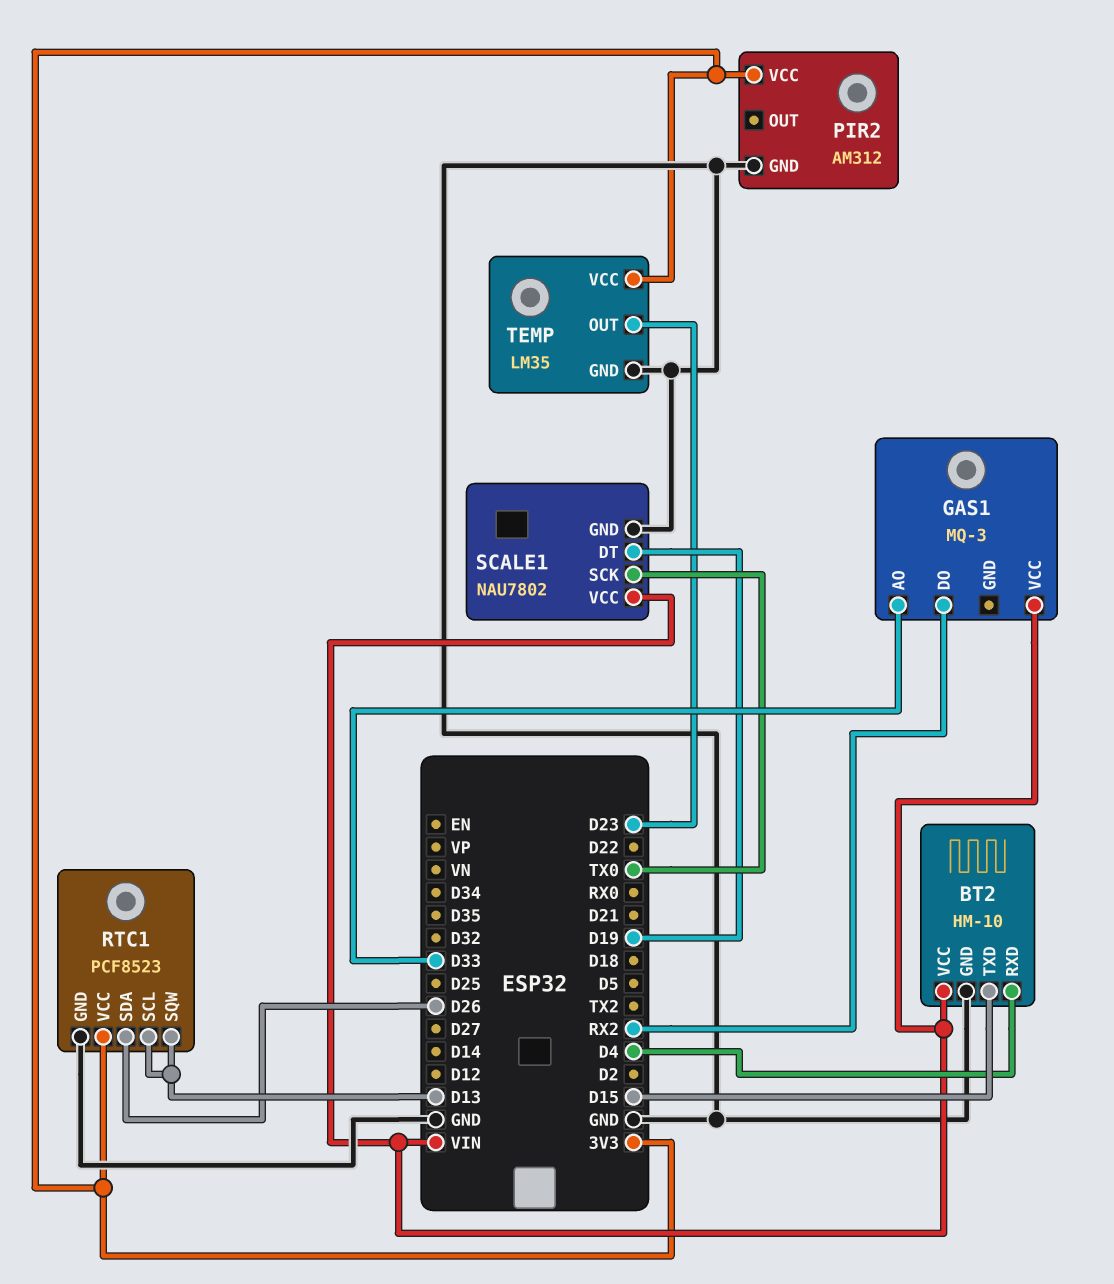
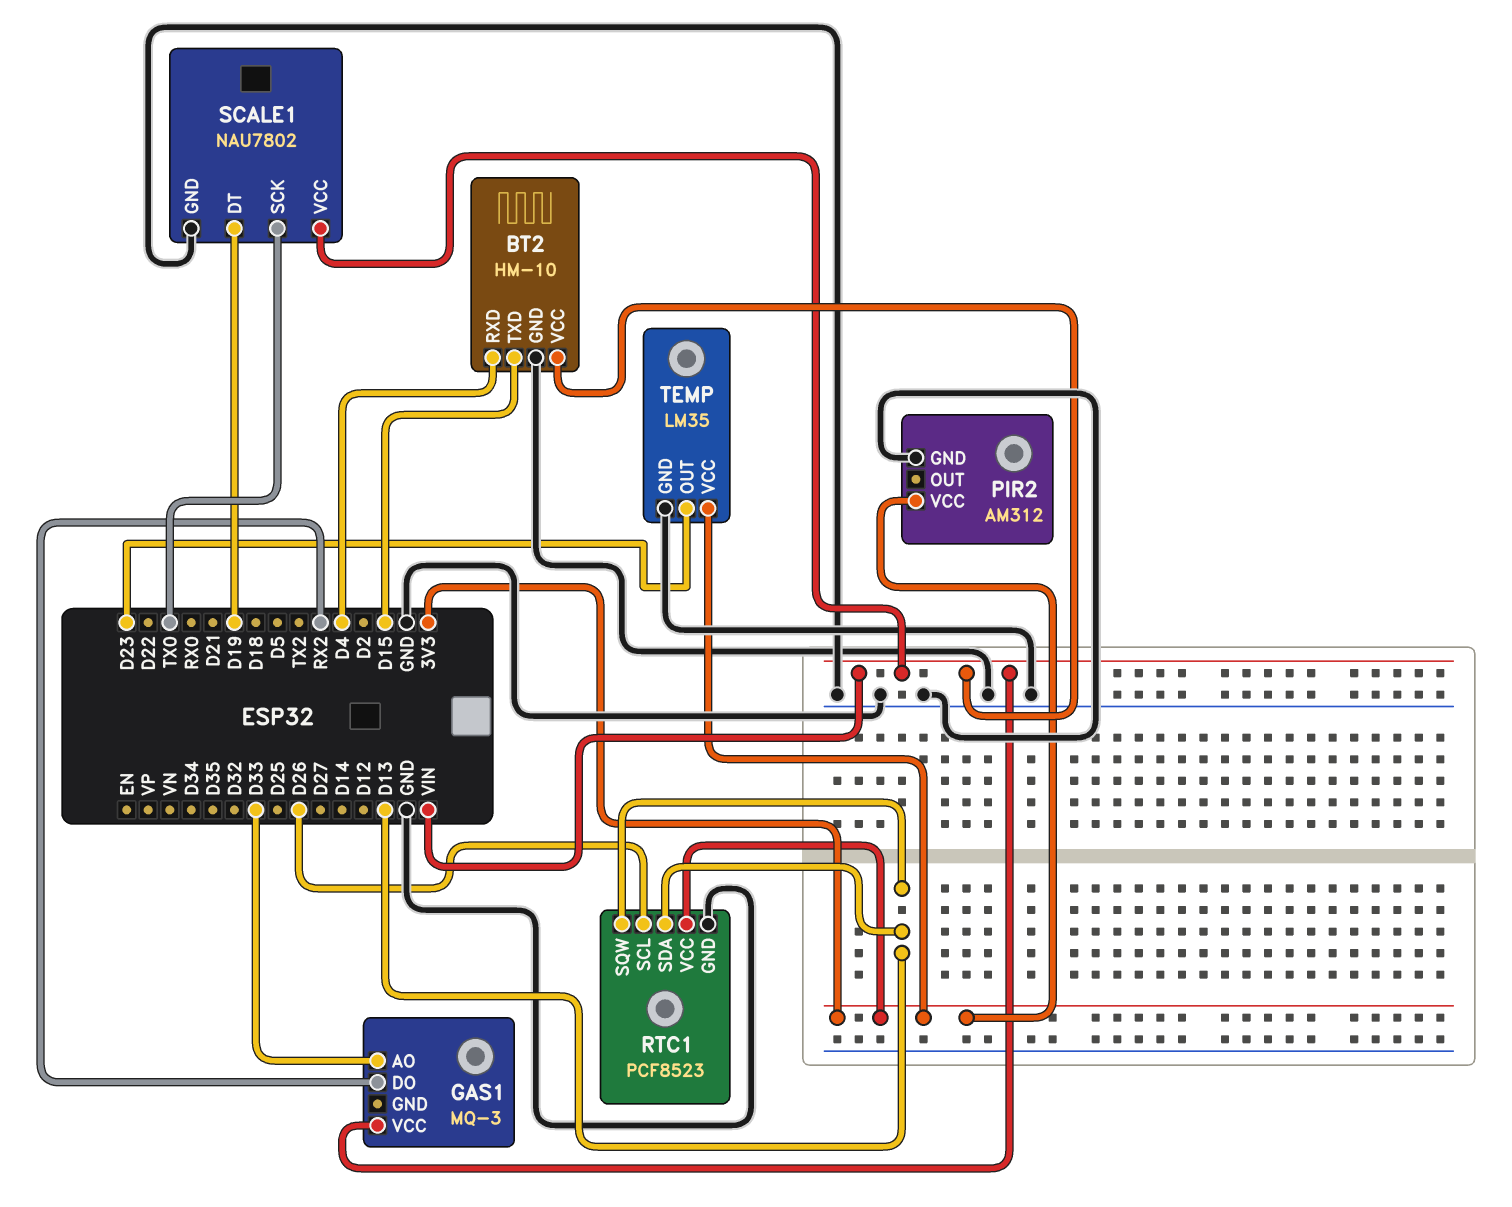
RTC1 pin SCL: D13 -> D26
RTC1 pin SDA: D26 -> D13

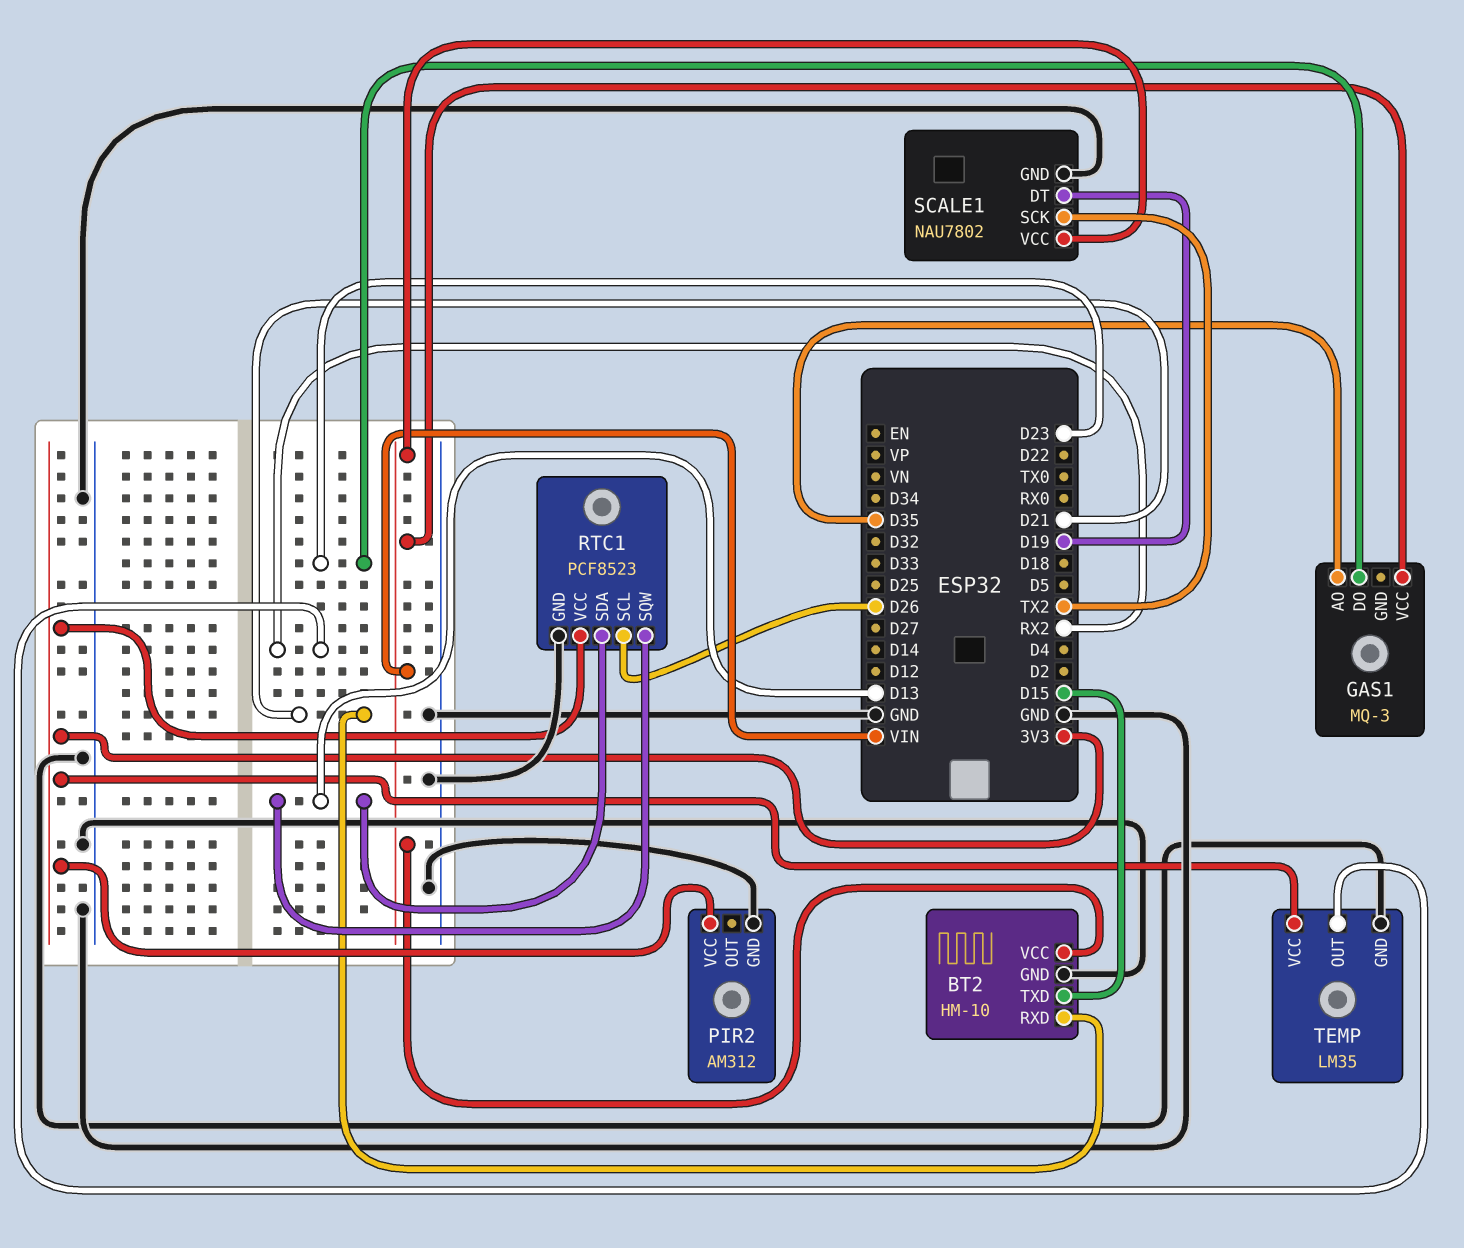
BT2 pin RXD: D4 -> D21
GAS1 pin AO: D33 -> D35
GAS1 pin DO: RX2 -> D23
SCALE1 pin SCK: TX0 -> TX2
TEMP pin OUT: D23 -> RX2

